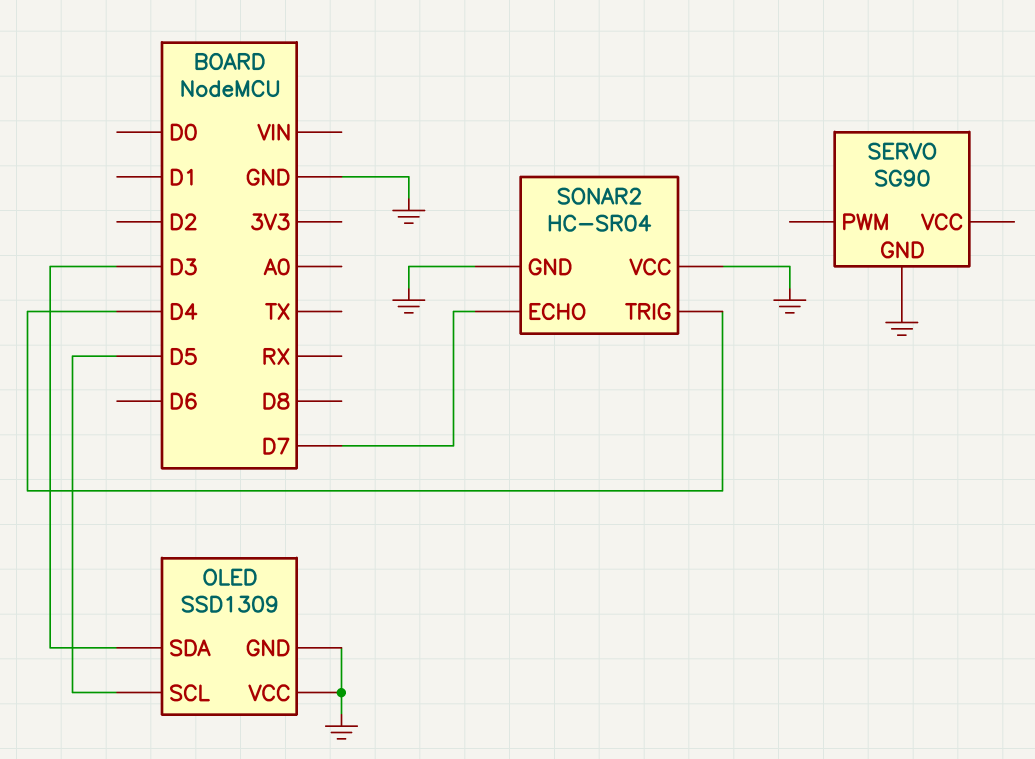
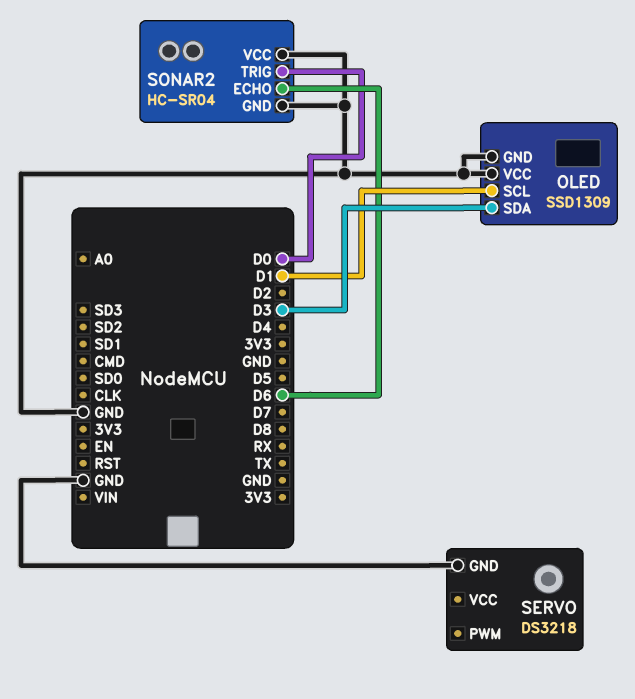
OLED pin SCL: D5 -> D1
SERVO: SG90 -> DS3218
SONAR2 pin ECHO: D7 -> D6
SONAR2 pin TRIG: D4 -> D0

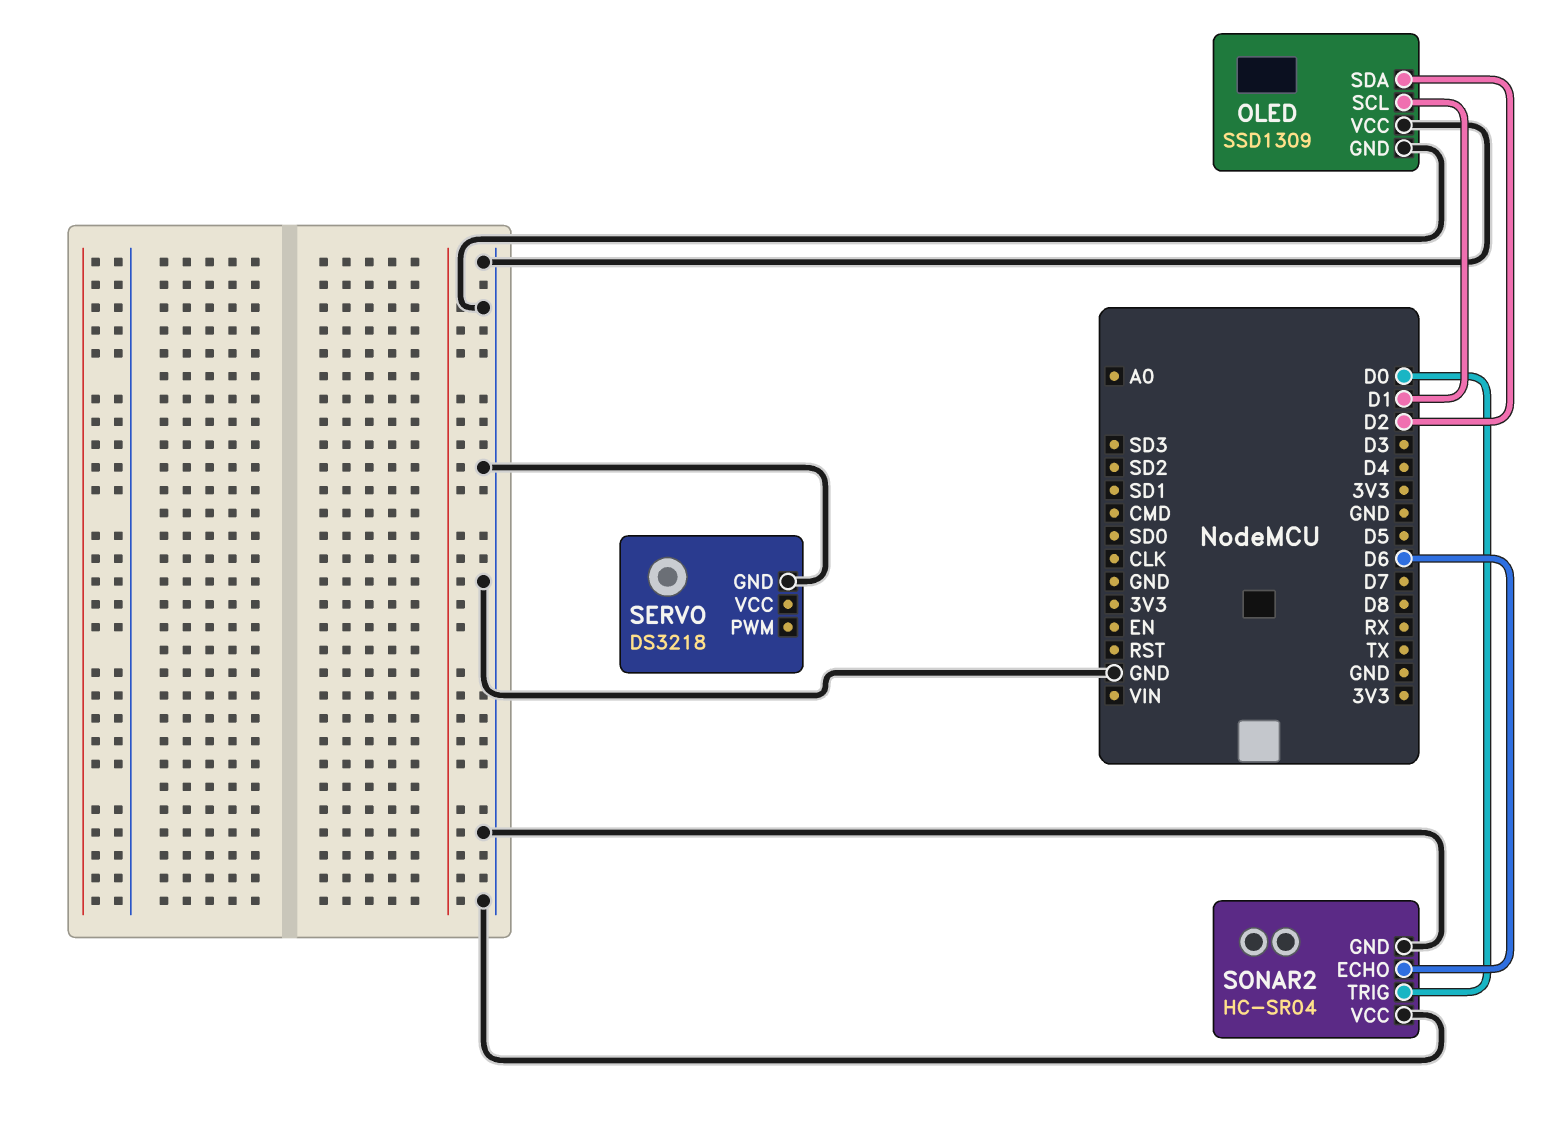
OLED pin SDA: D3 -> D2

